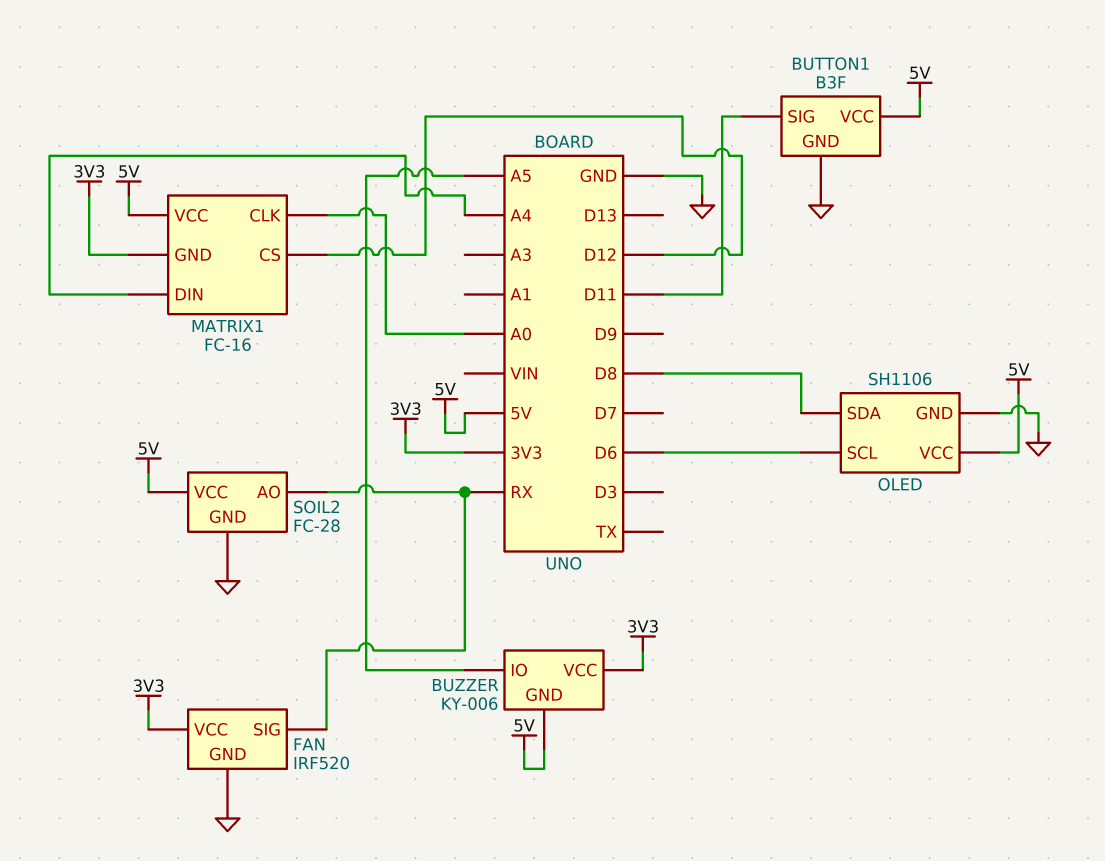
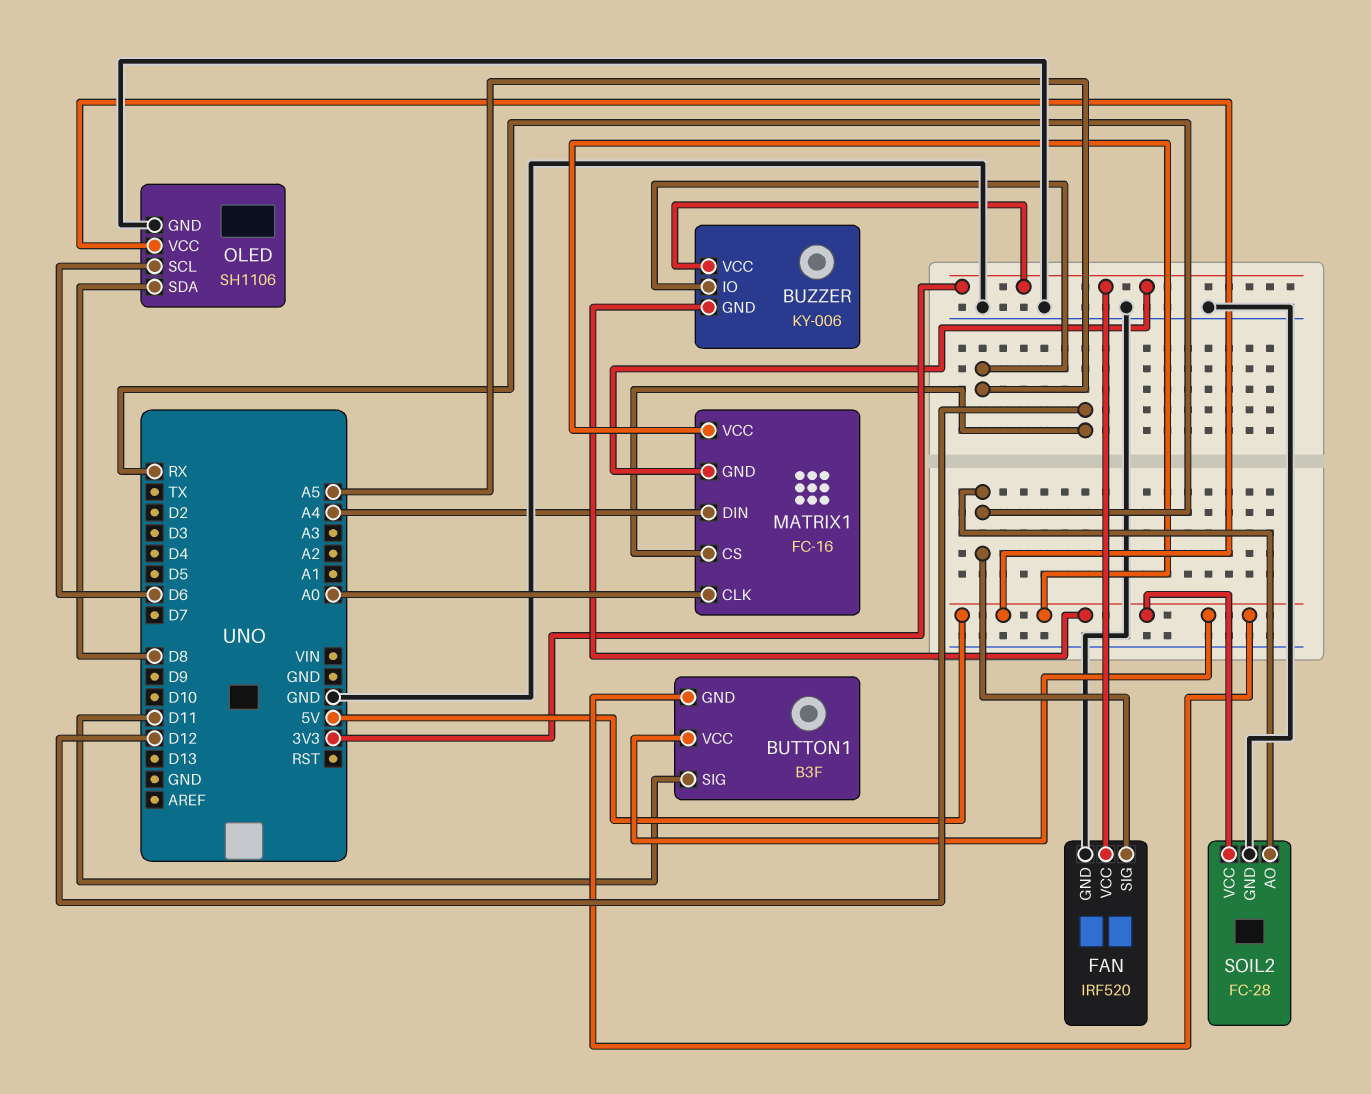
BUTTON1 pin GND: GND -> 5V

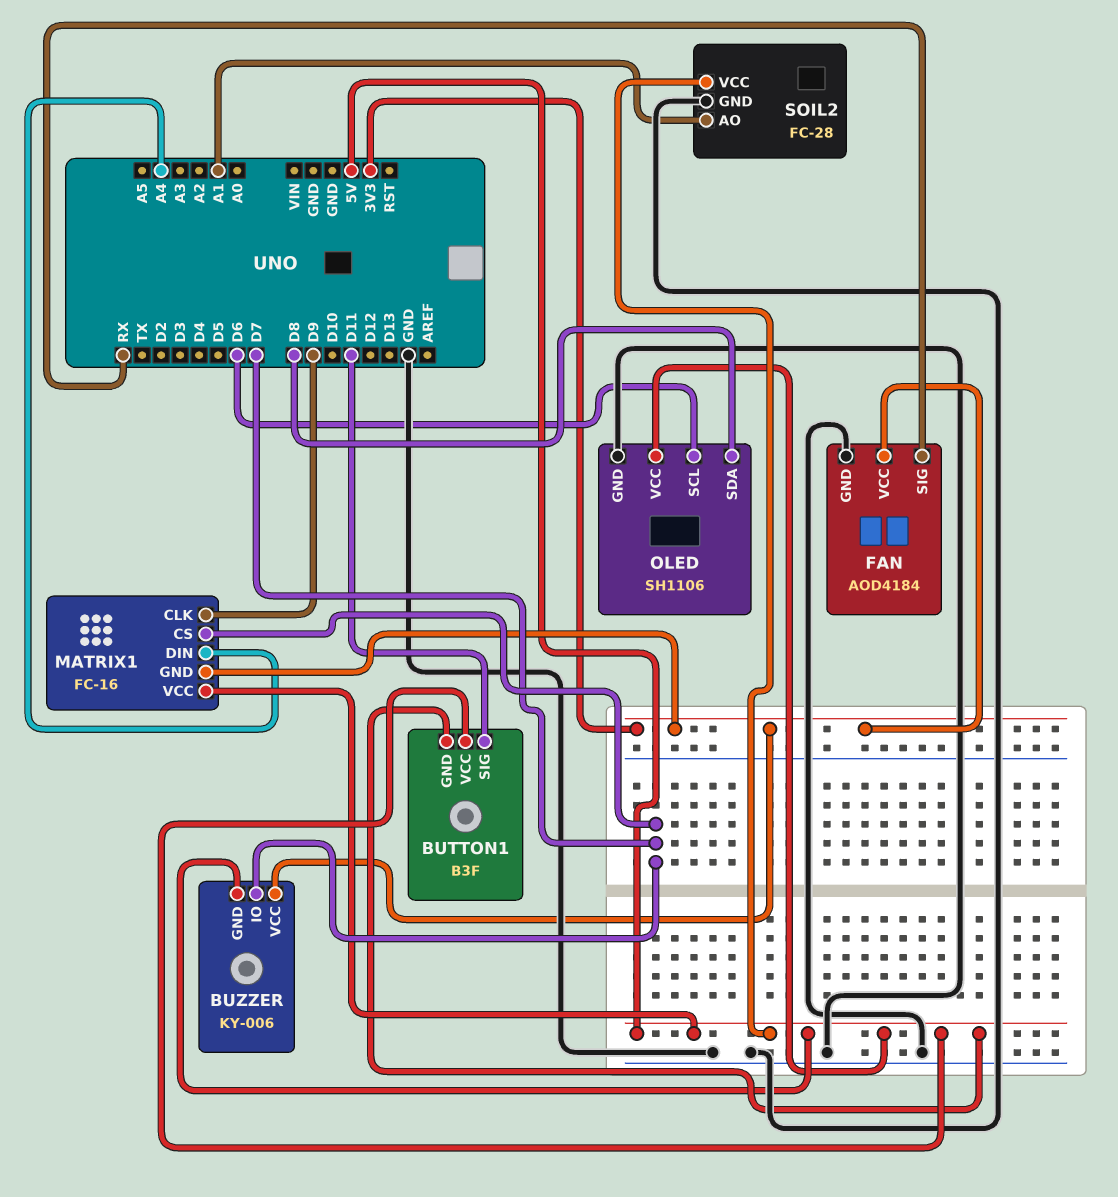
BUZZER pin IO: A5 -> D7
FAN: IRF520 -> AOD4184
MATRIX1 pin CLK: A0 -> D9
MATRIX1 pin CS: D12 -> D7
SOIL2 pin AO: RX -> A1

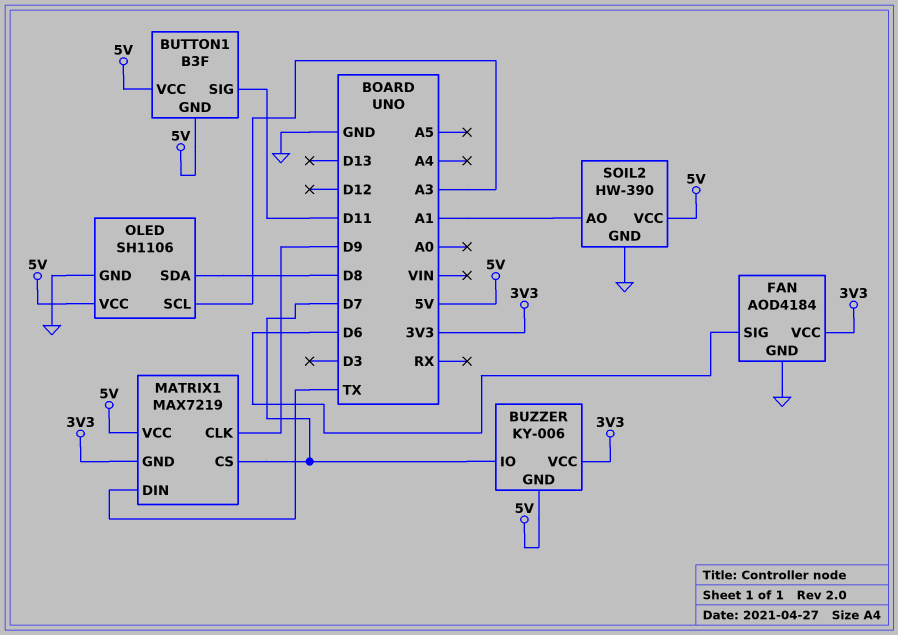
FAN pin SIG: RX -> D6
MATRIX1: FC-16 -> MAX7219
MATRIX1 pin DIN: A4 -> TX
OLED pin SCL: D6 -> A3
SOIL2: FC-28 -> HW-390

